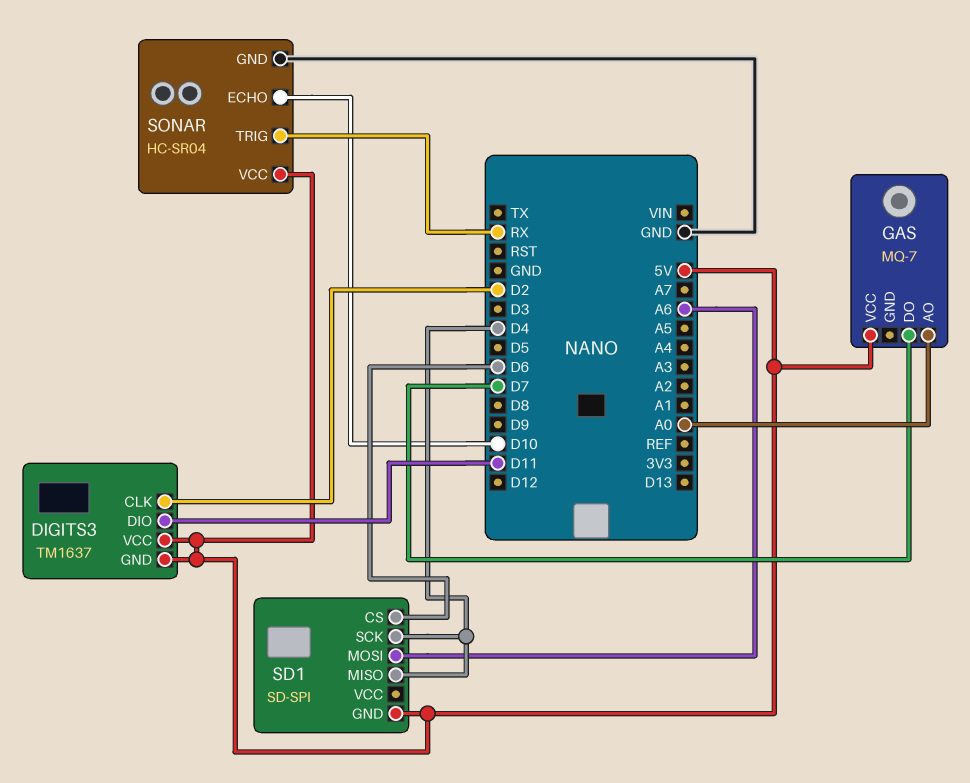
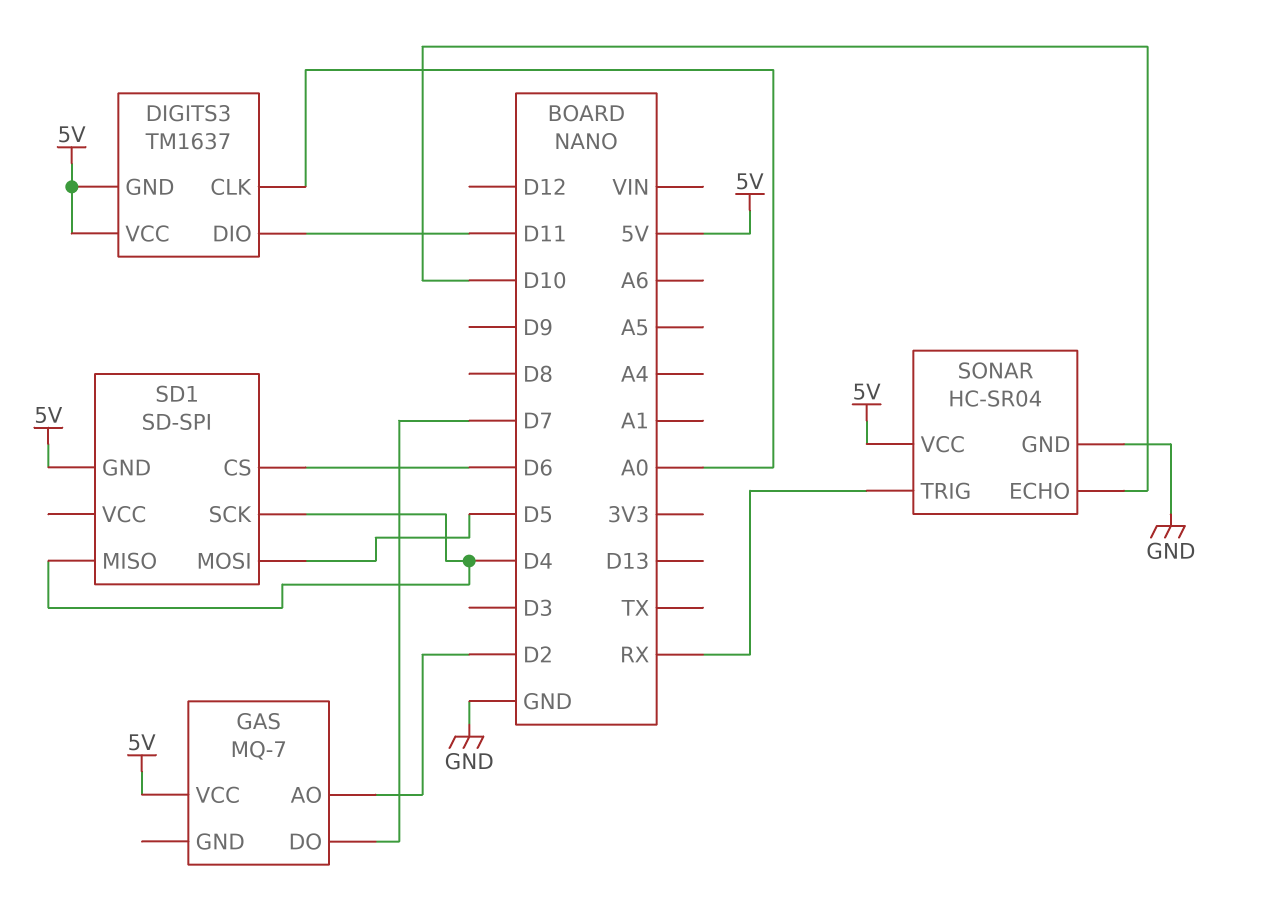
DIGITS3 pin CLK: D2 -> A0
GAS pin AO: A0 -> D2
SD1 pin MOSI: A6 -> D5

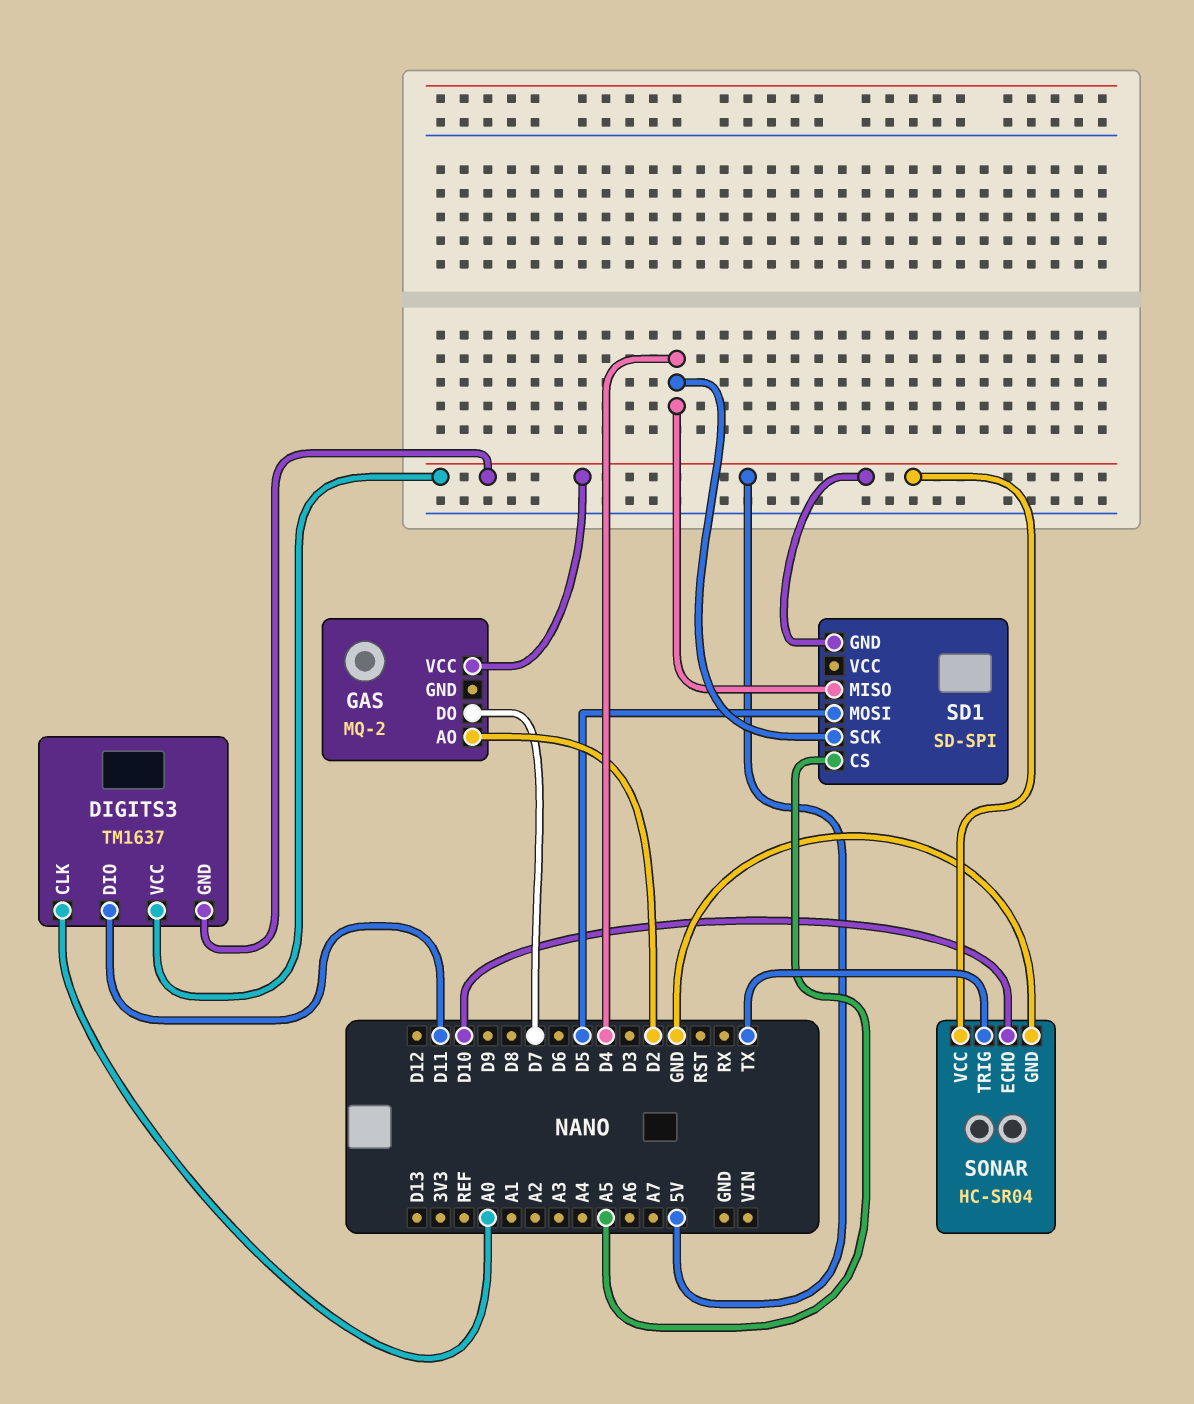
GAS: MQ-7 -> MQ-2
SD1 pin CS: D6 -> A5
SONAR pin TRIG: RX -> TX

